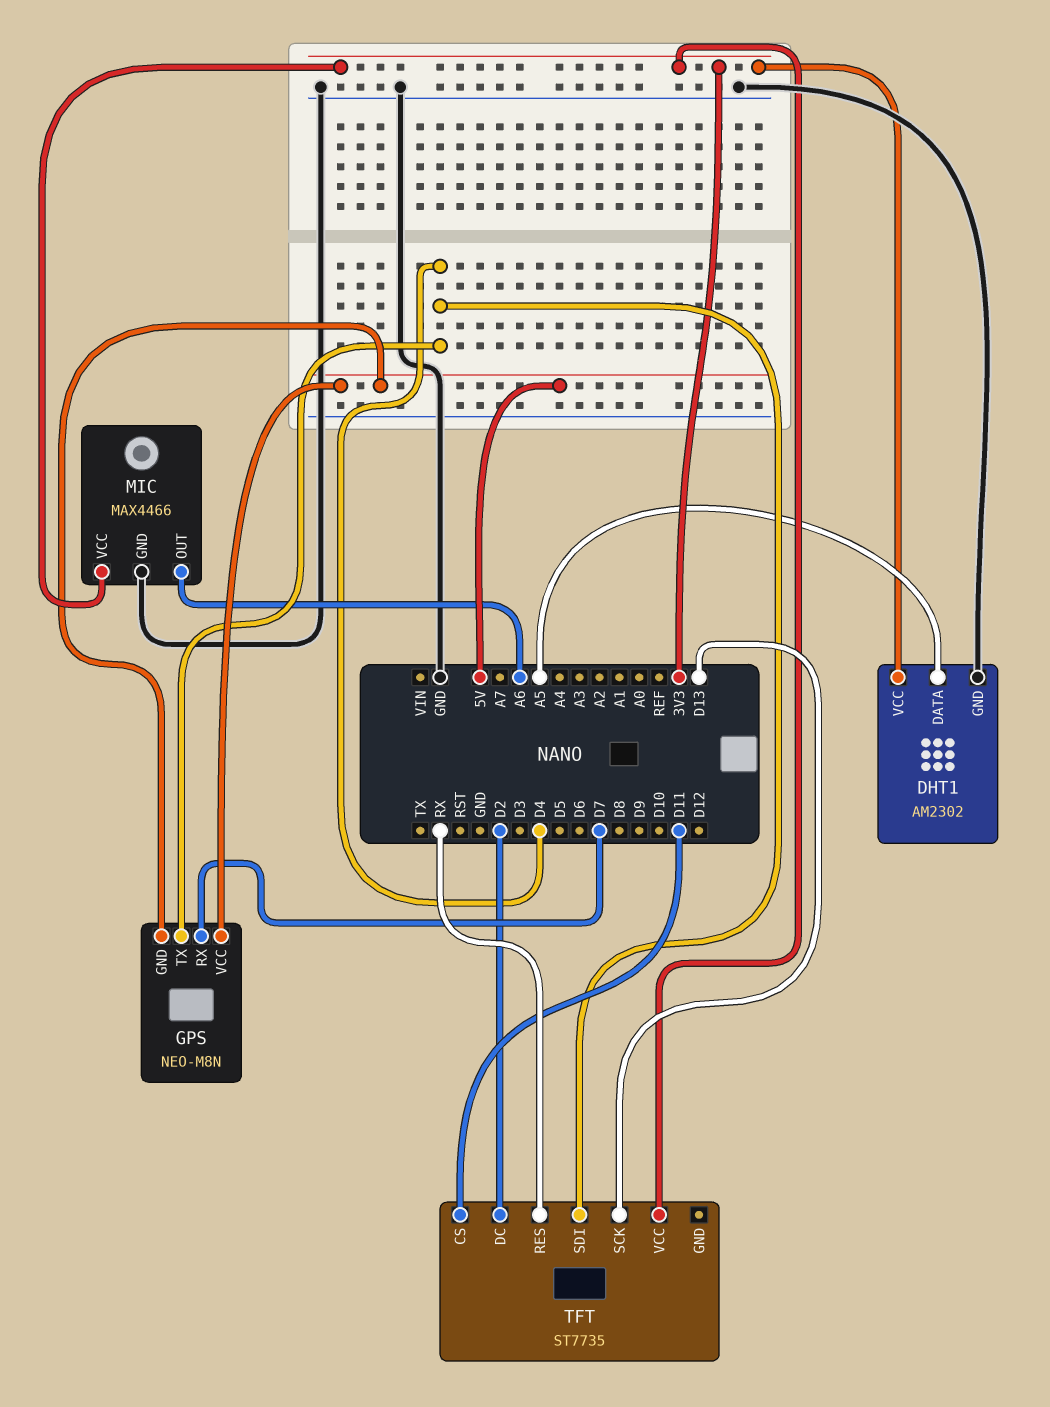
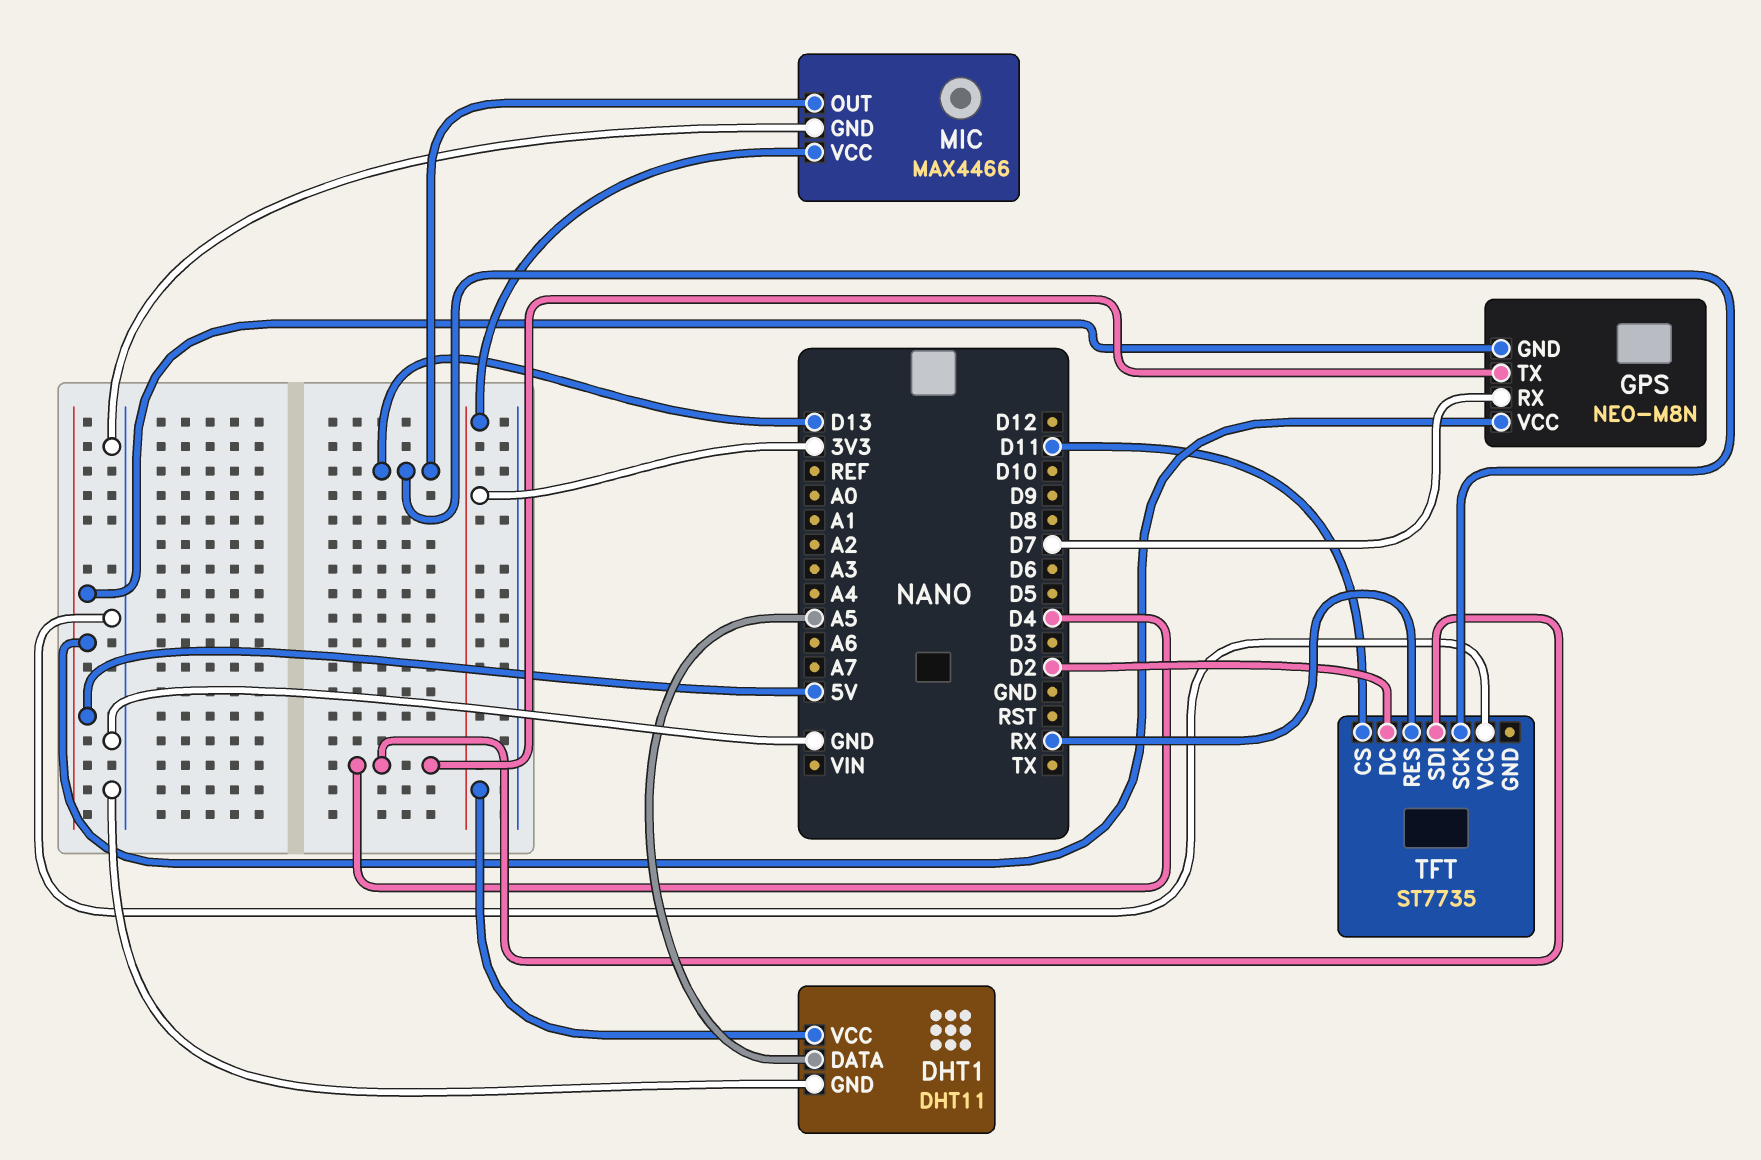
DHT1: AM2302 -> DHT11
MIC pin OUT: A6 -> D13
TFT pin VCC: 3V3 -> GND

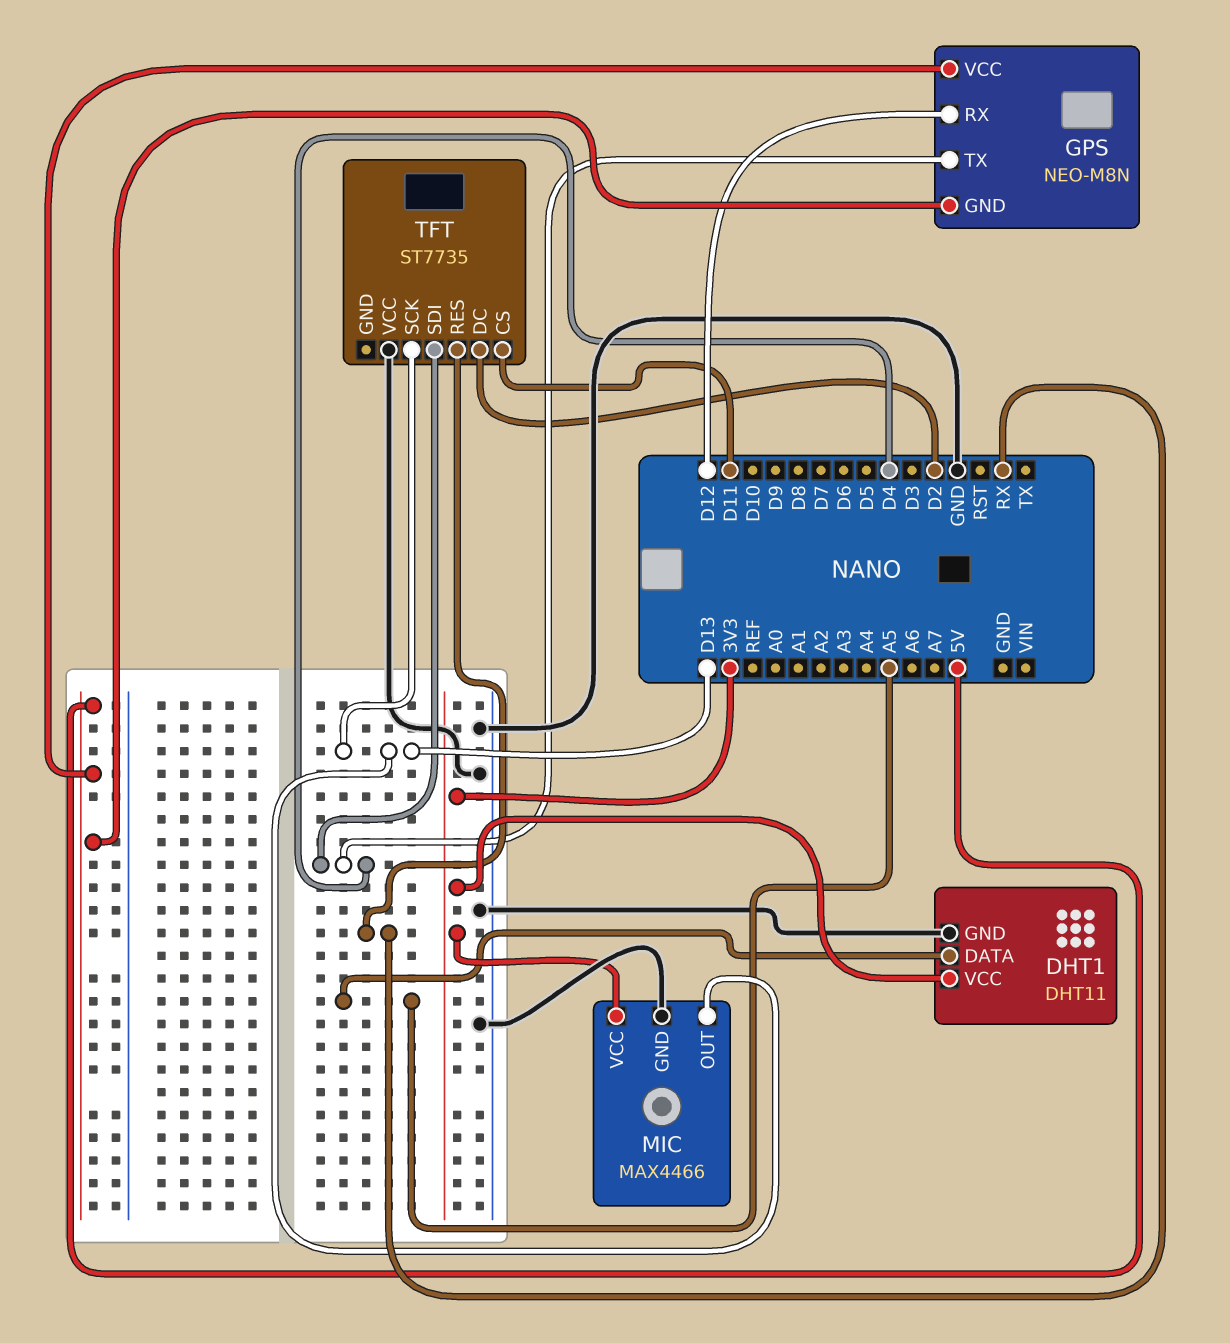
GPS pin RX: D7 -> D12

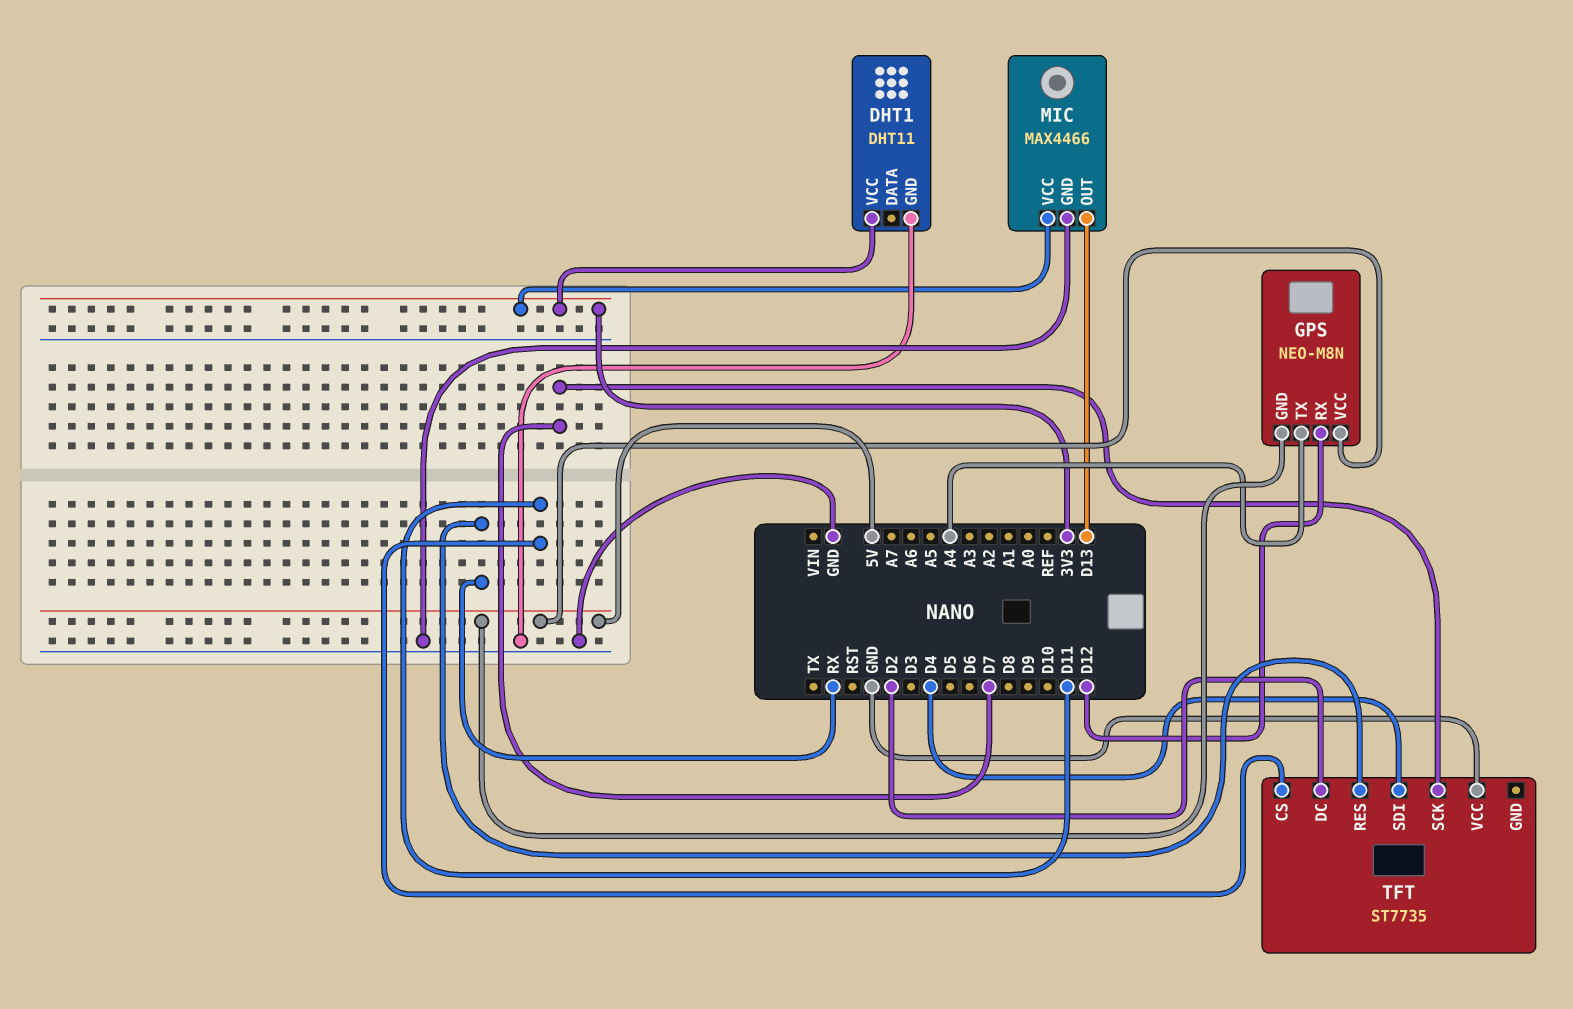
DHT1 pin DATA: A5 -> none
GPS pin TX: D4 -> A4
TFT pin SCK: D13 -> D7

